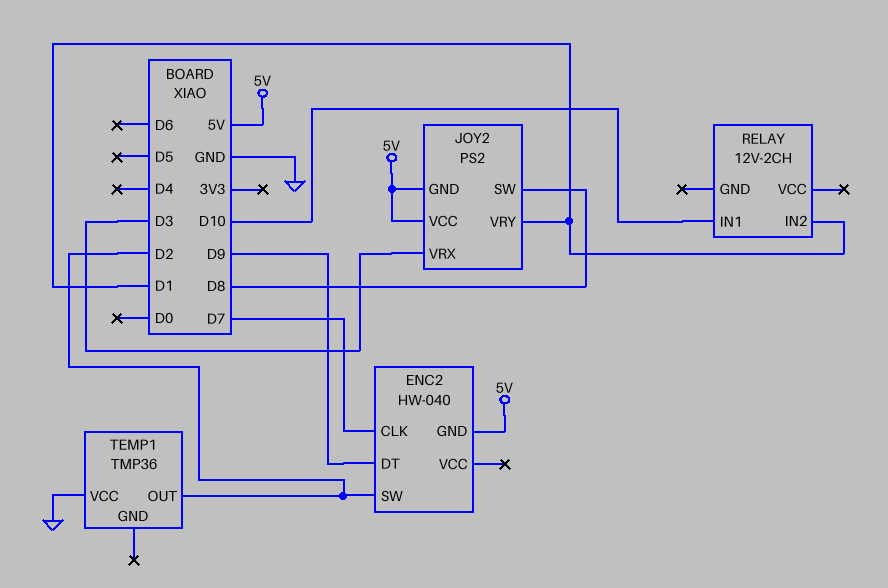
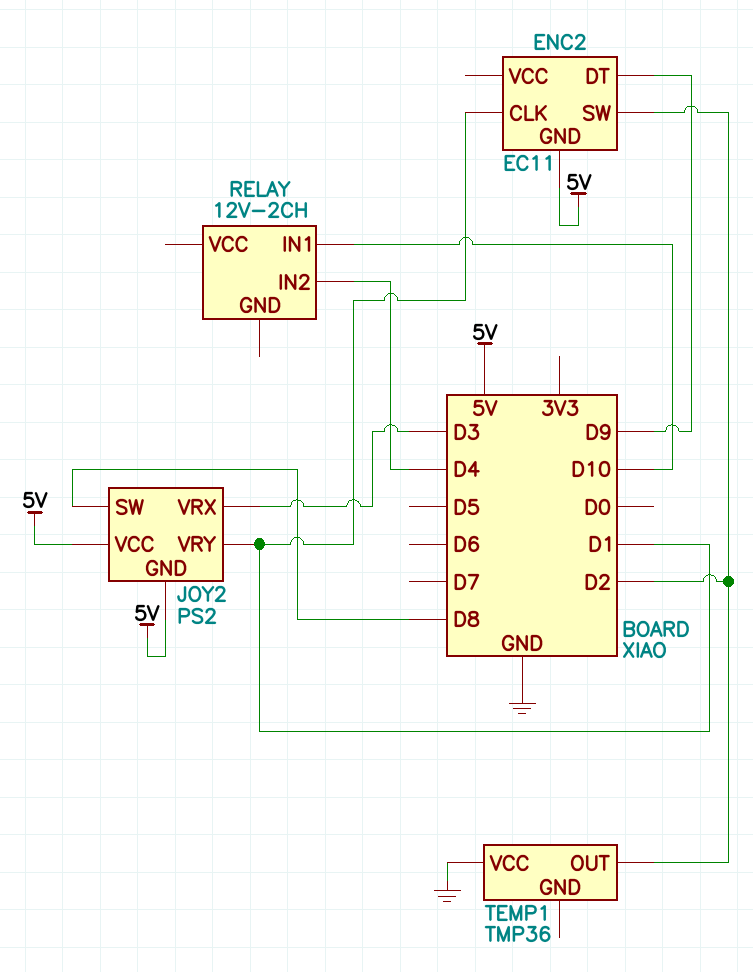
ENC2: HW-040 -> EC11
ENC2 pin CLK: D7 -> D1
RELAY pin IN2: D1 -> D4

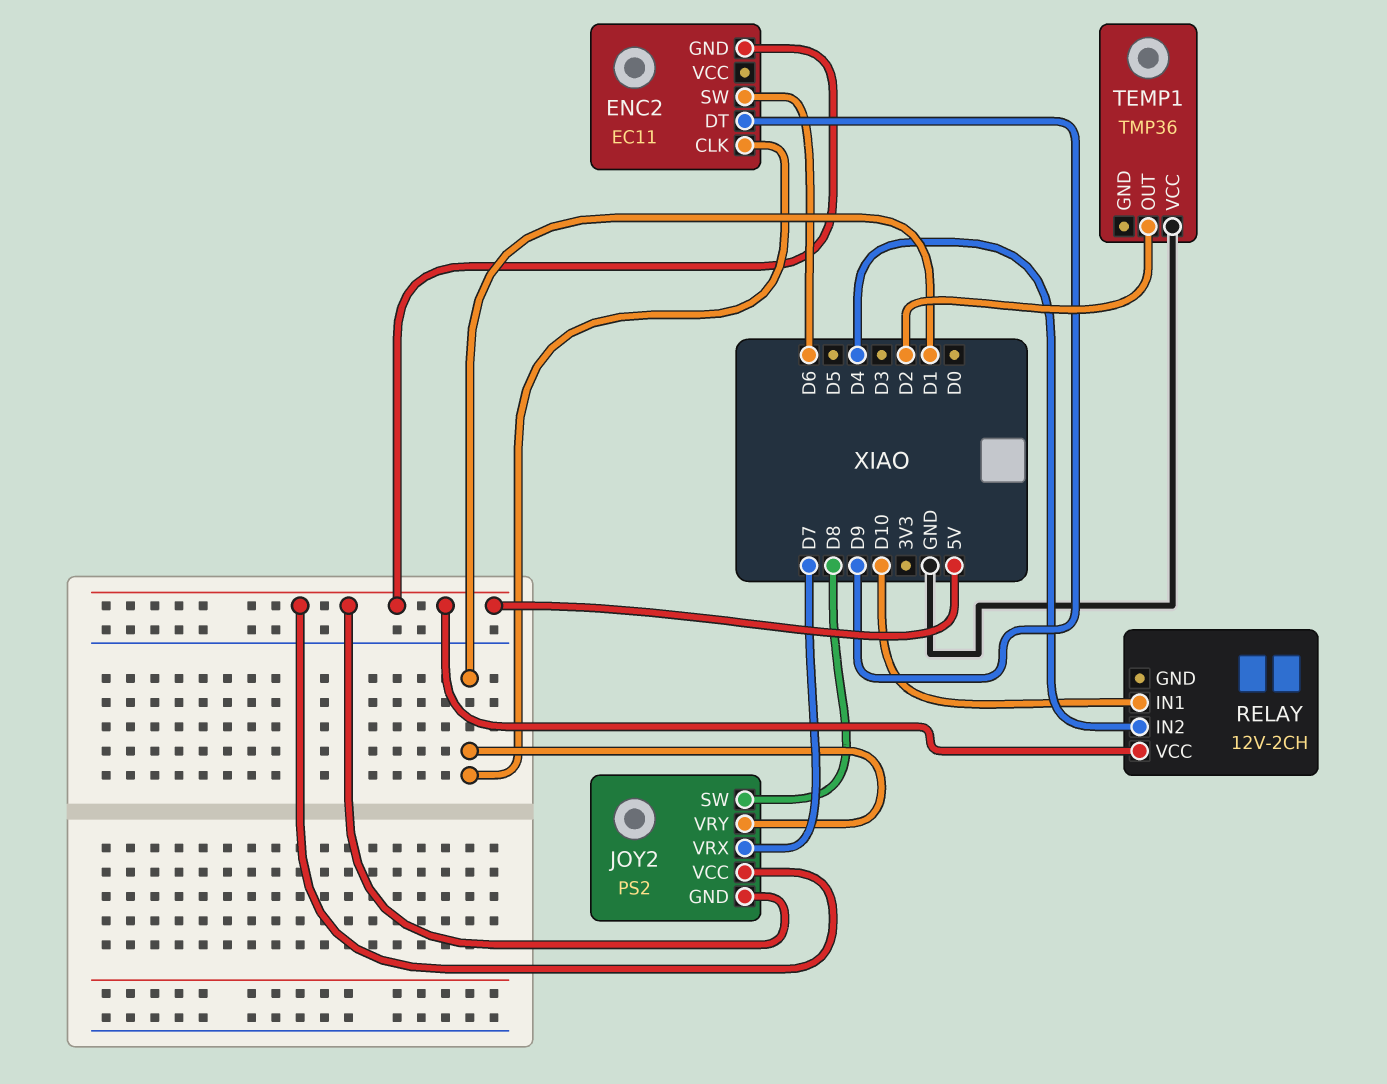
ENC2 pin SW: D2 -> D6
JOY2 pin VRX: D3 -> D7
RELAY pin VCC: none -> 5V

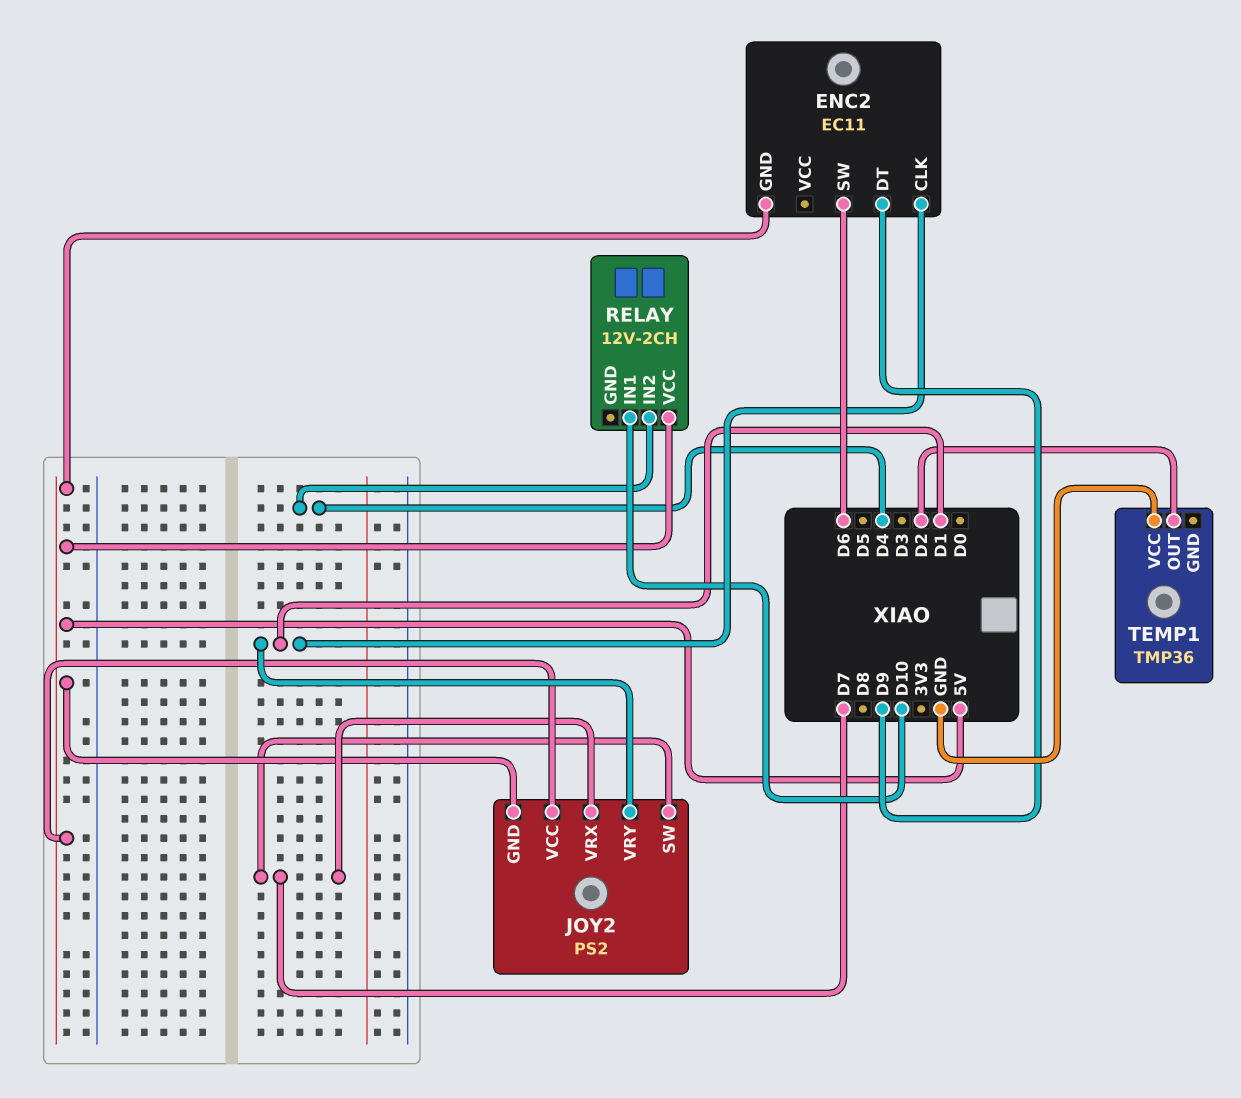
JOY2 pin SW: D8 -> D7

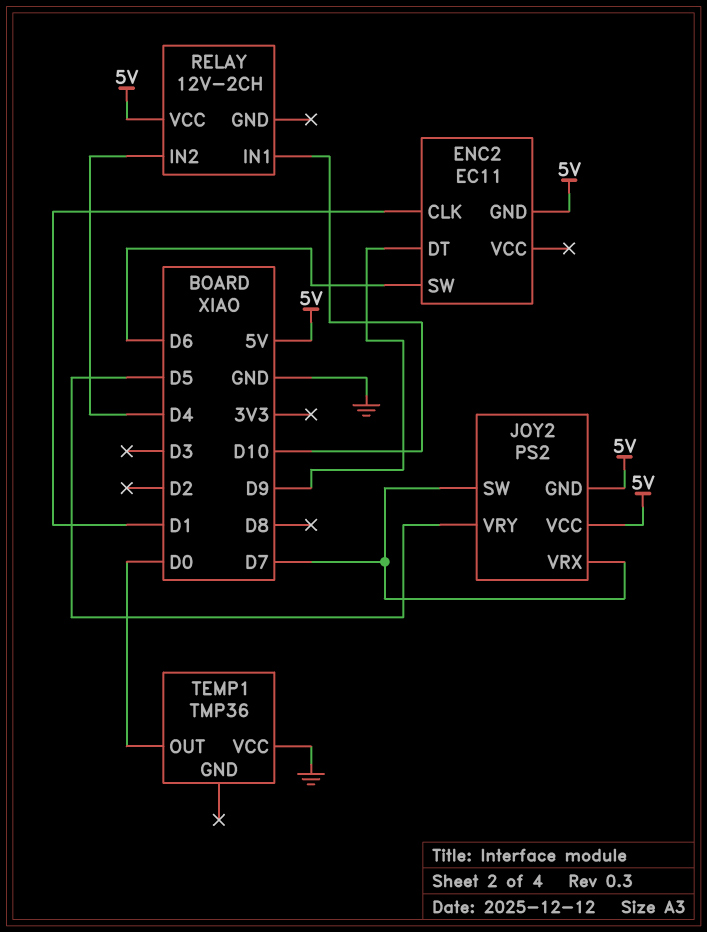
JOY2 pin VRY: D1 -> D5
TEMP1 pin OUT: D2 -> D0

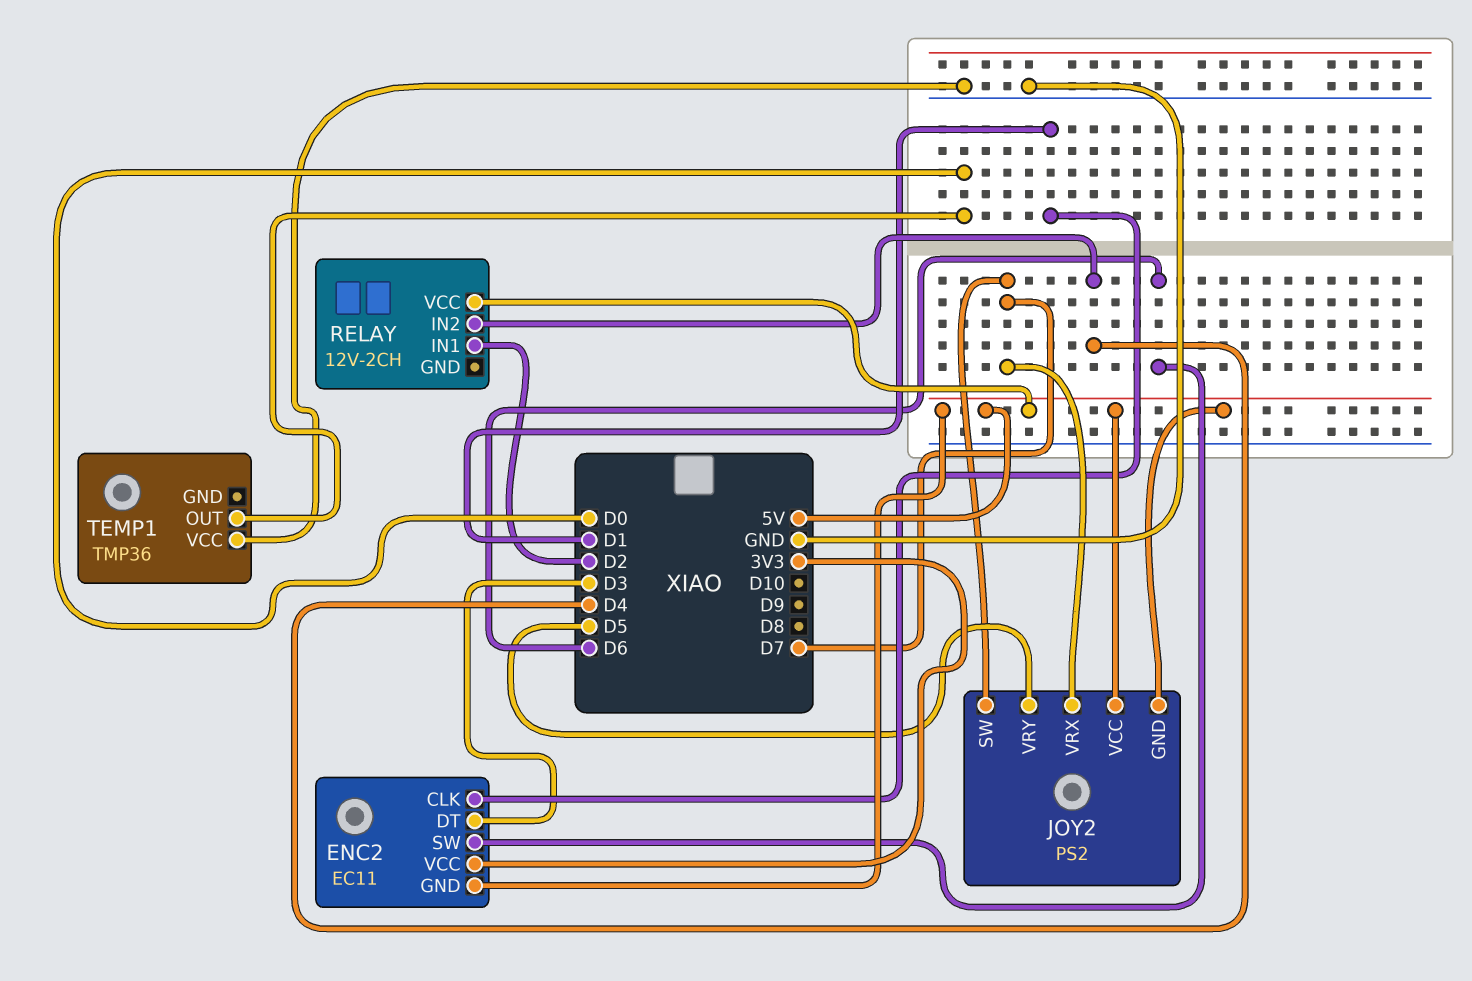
ENC2 pin DT: D9 -> D3
ENC2 pin VCC: none -> 3V3
RELAY pin IN1: D10 -> D2

